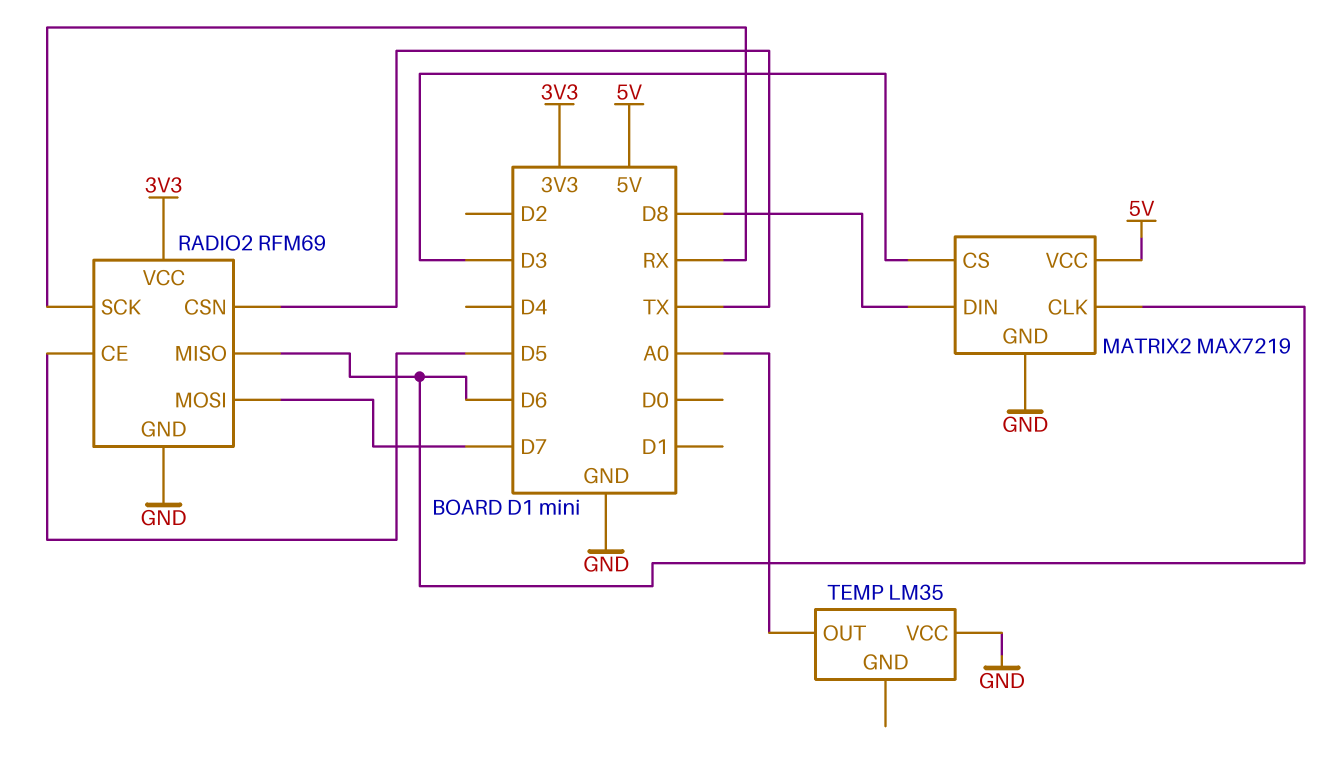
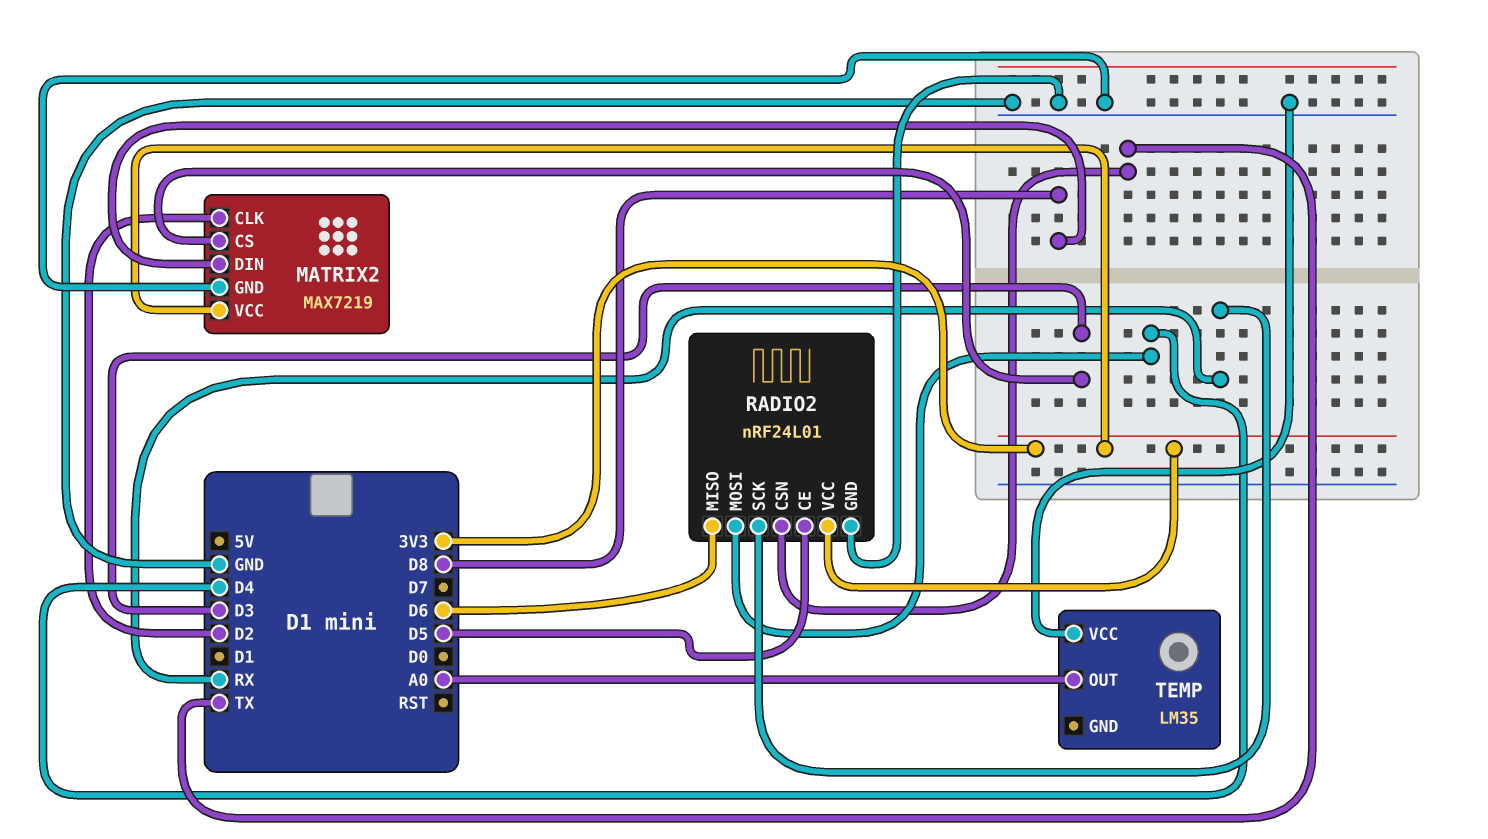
MATRIX2 pin CLK: D6 -> D2
MATRIX2 pin VCC: 5V -> 3V3
RADIO2: RFM69 -> nRF24L01
RADIO2 pin MOSI: D7 -> D4

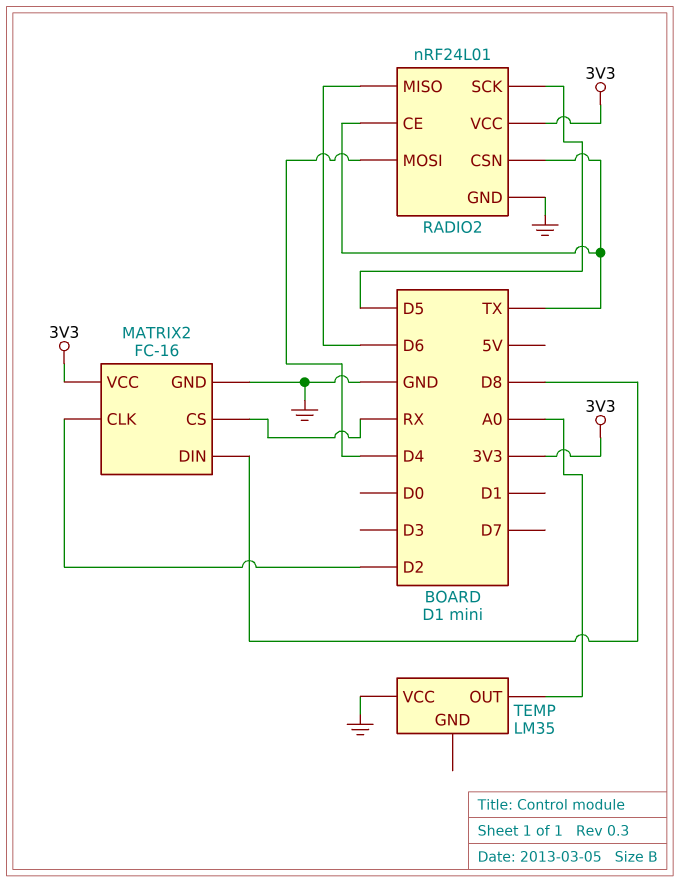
MATRIX2: MAX7219 -> FC-16
MATRIX2 pin CS: D3 -> RX
RADIO2 pin CE: D5 -> TX
RADIO2 pin SCK: RX -> D5

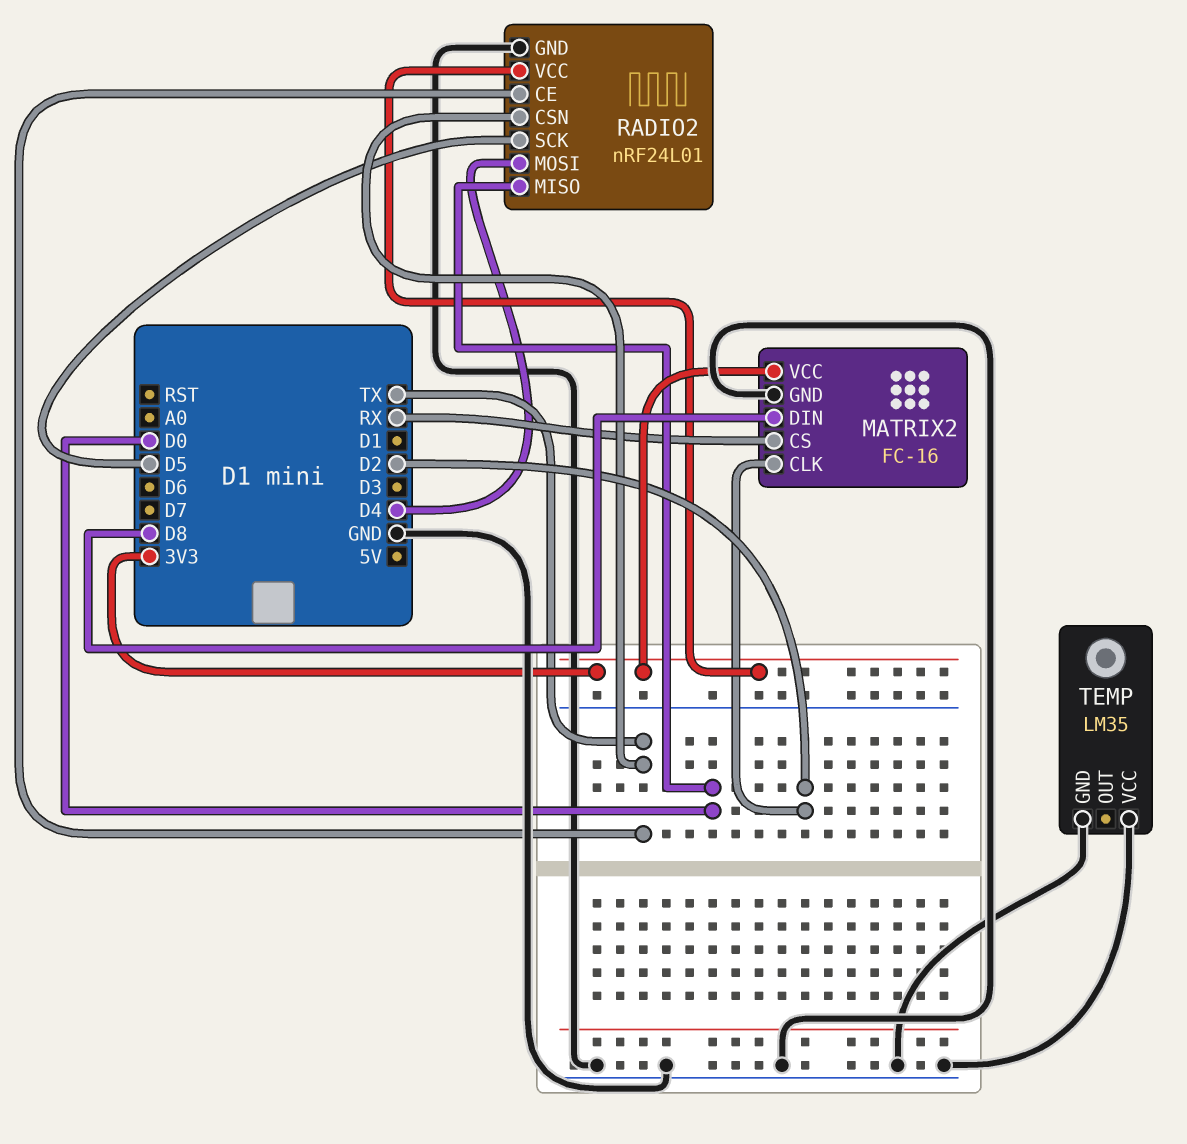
RADIO2 pin MISO: D6 -> D0
TEMP pin GND: none -> GND
TEMP pin OUT: A0 -> none

